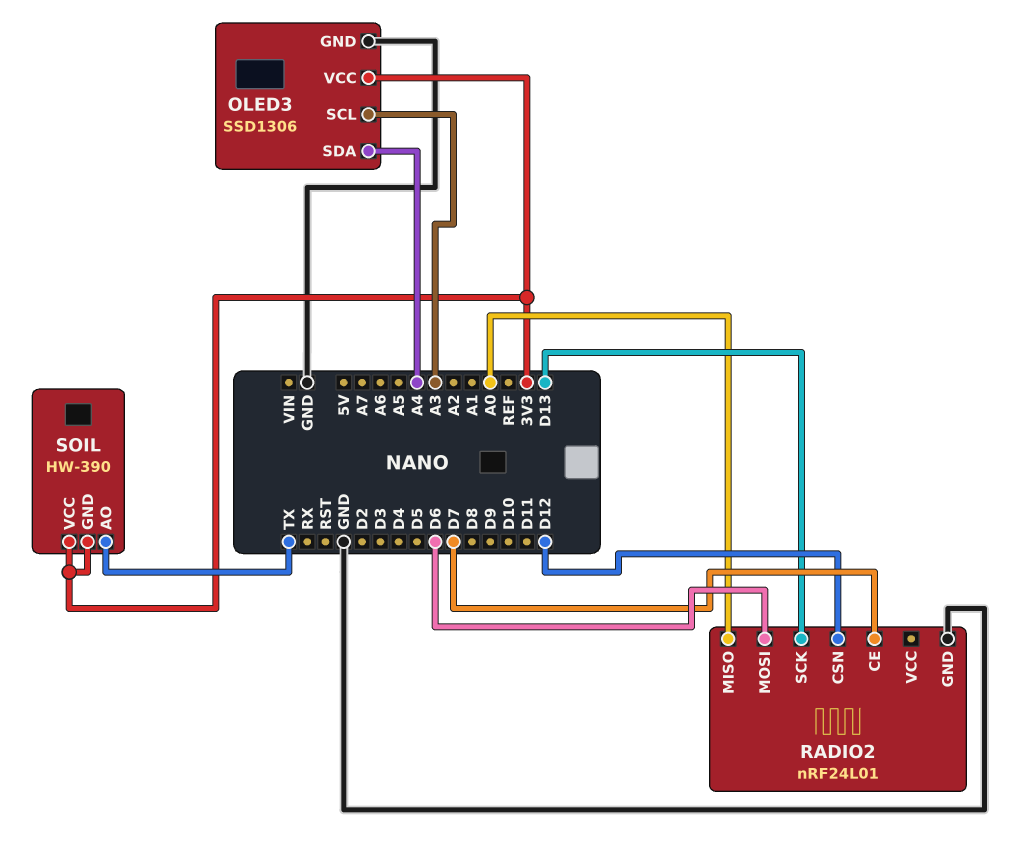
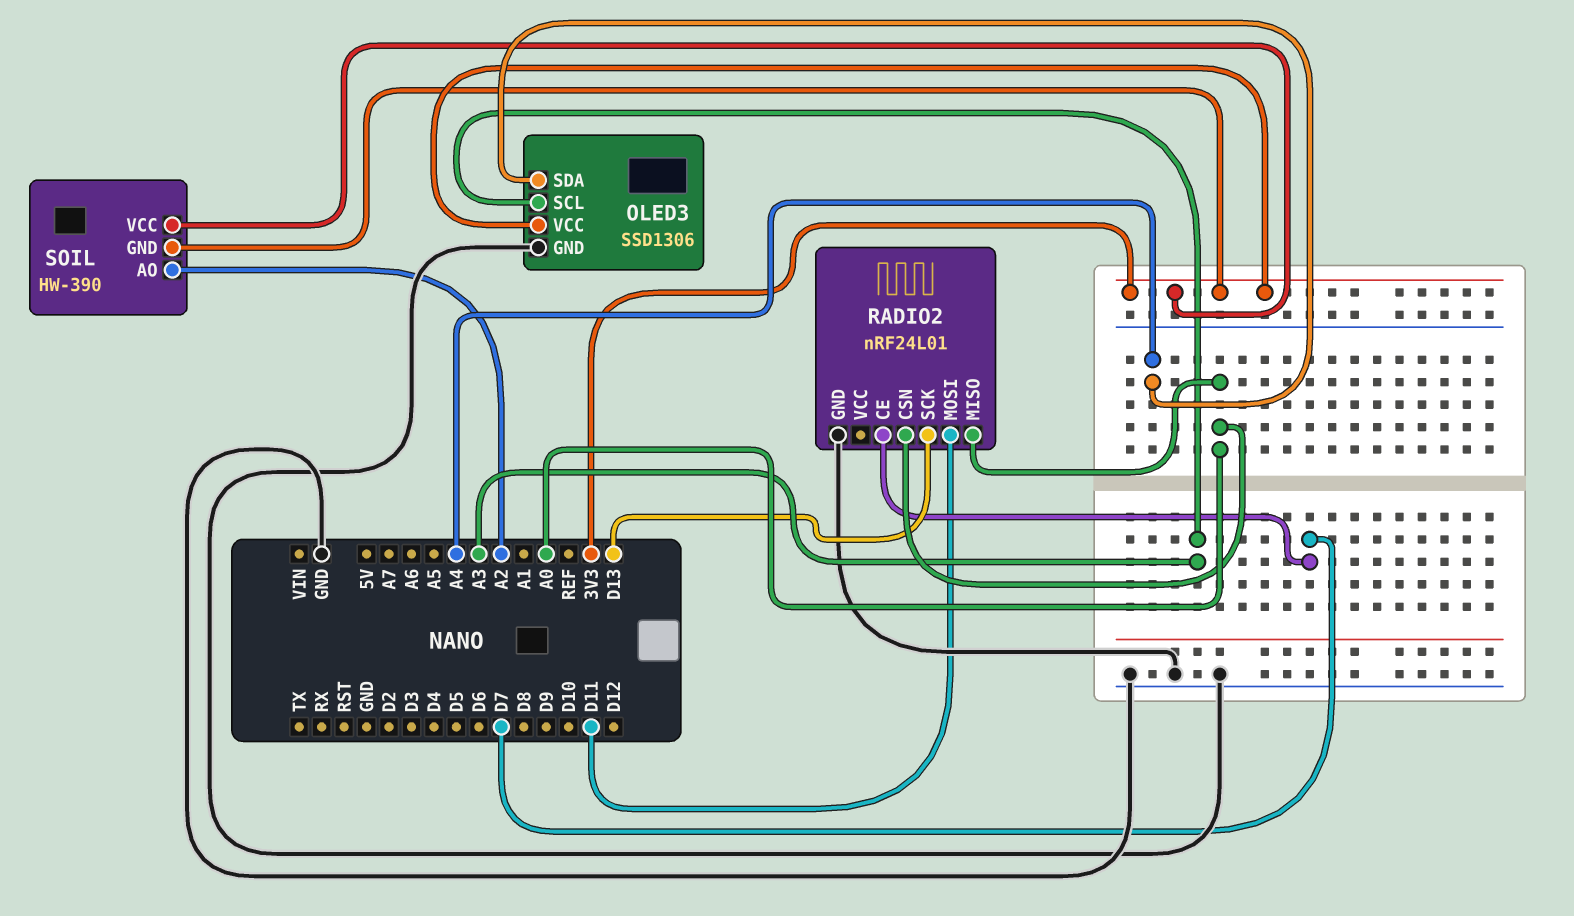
RADIO2 pin CSN: D12 -> A0
RADIO2 pin MOSI: D6 -> D11
SOIL pin AO: TX -> A2

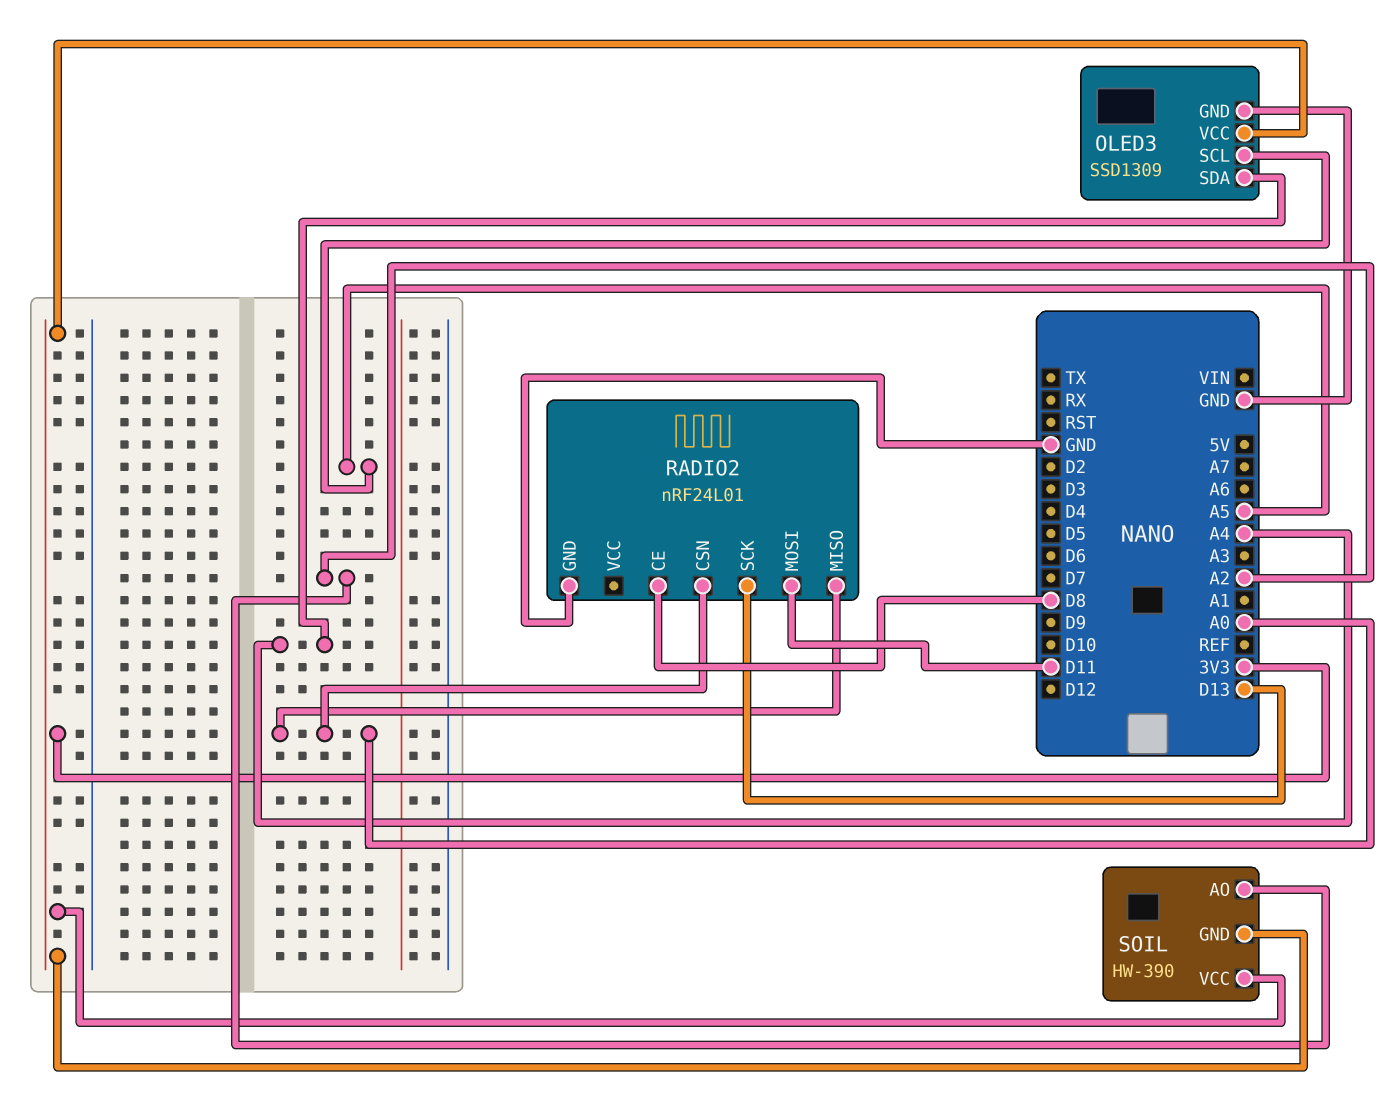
OLED3: SSD1306 -> SSD1309
OLED3 pin SCL: A3 -> A5
RADIO2 pin CE: D7 -> D8

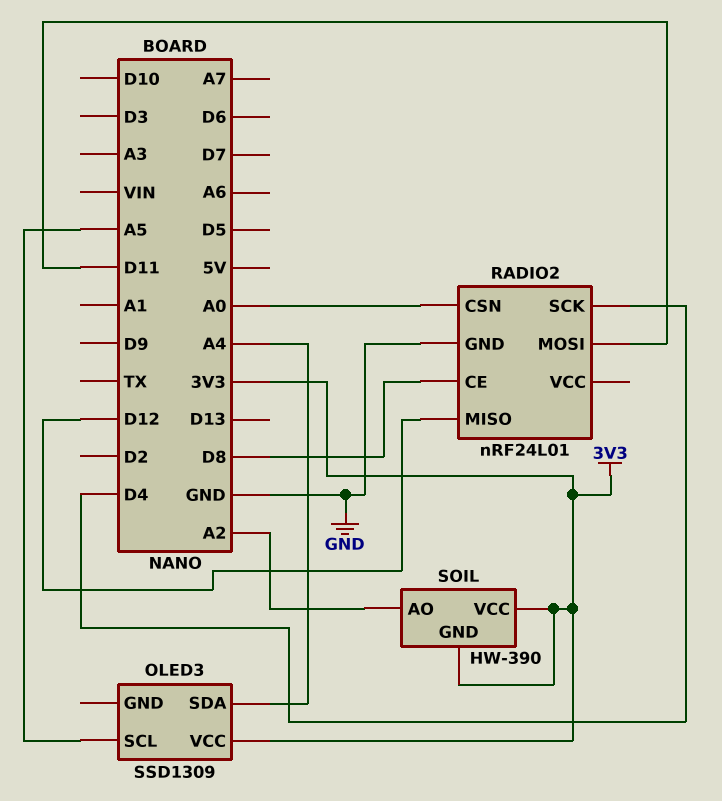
OLED3 pin GND: GND -> none
RADIO2 pin MISO: A0 -> D12
RADIO2 pin SCK: D13 -> D4

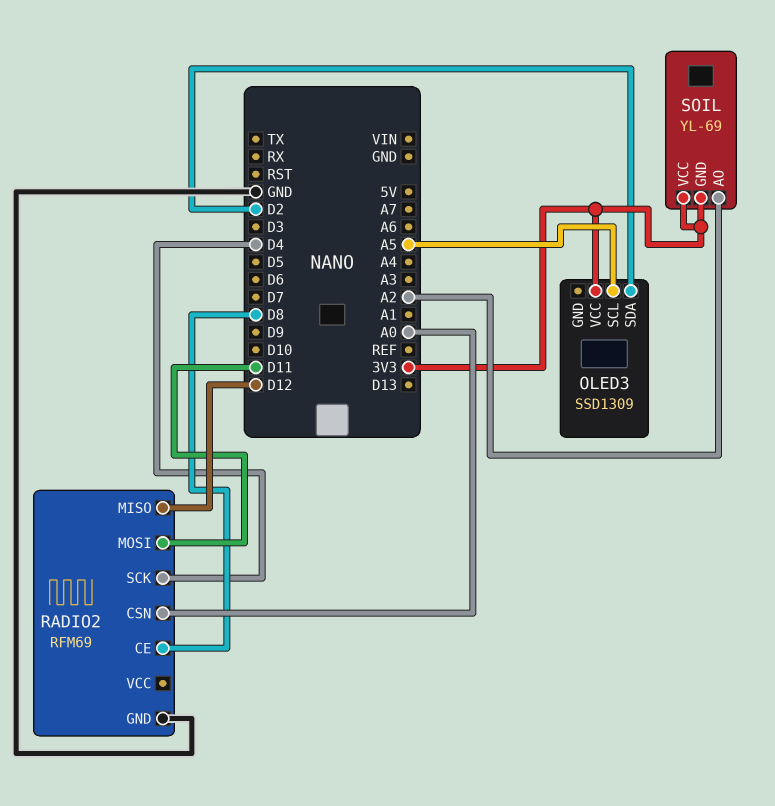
OLED3 pin SDA: A4 -> D2
RADIO2: nRF24L01 -> RFM69
SOIL: HW-390 -> YL-69

